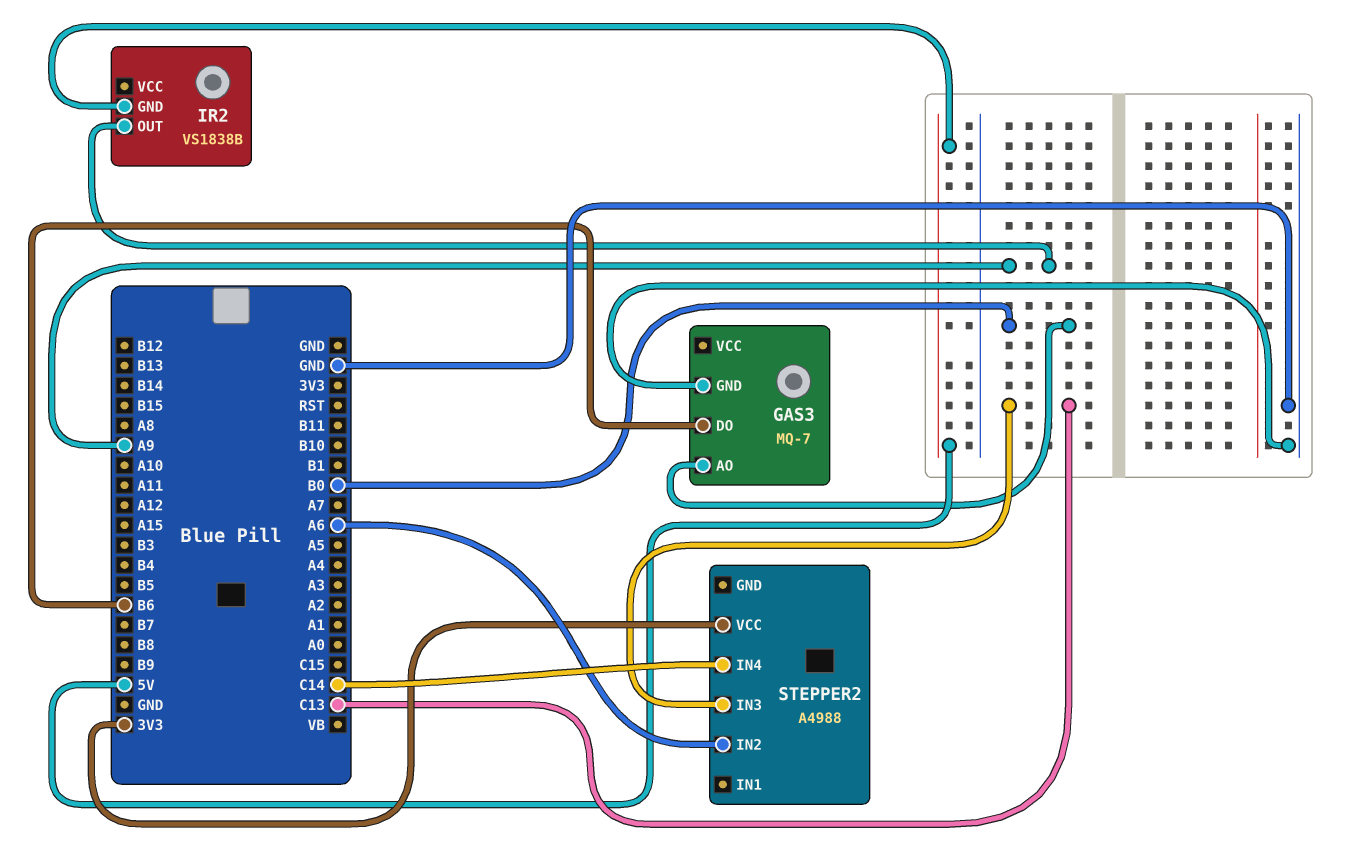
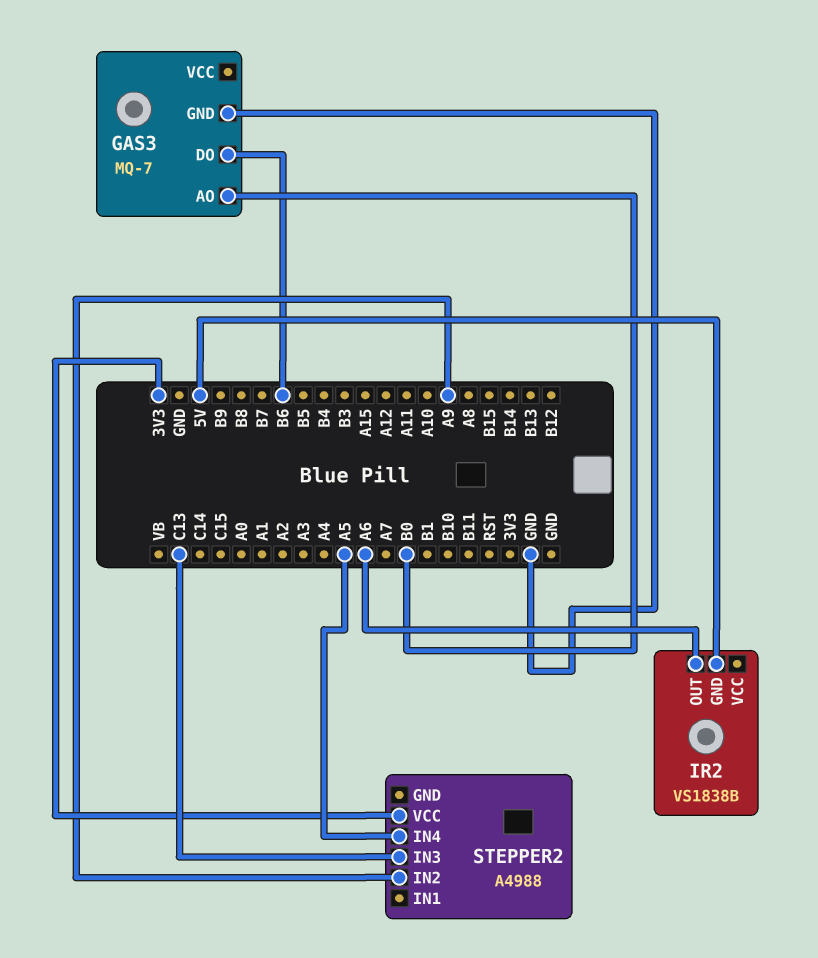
IR2 pin OUT: A9 -> A6
STEPPER2 pin IN2: A6 -> A9
STEPPER2 pin IN4: C14 -> A5

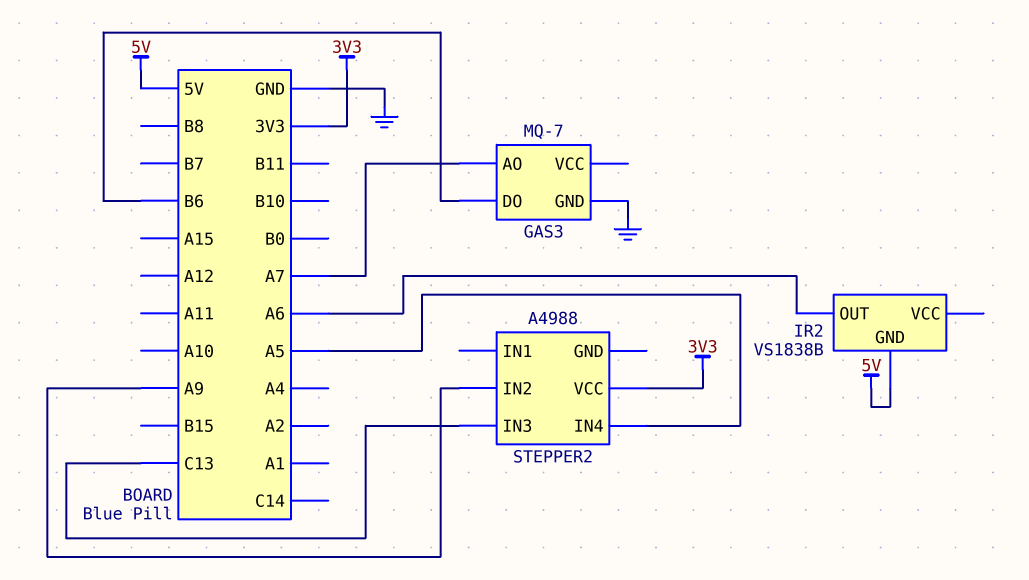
GAS3 pin AO: B0 -> A7

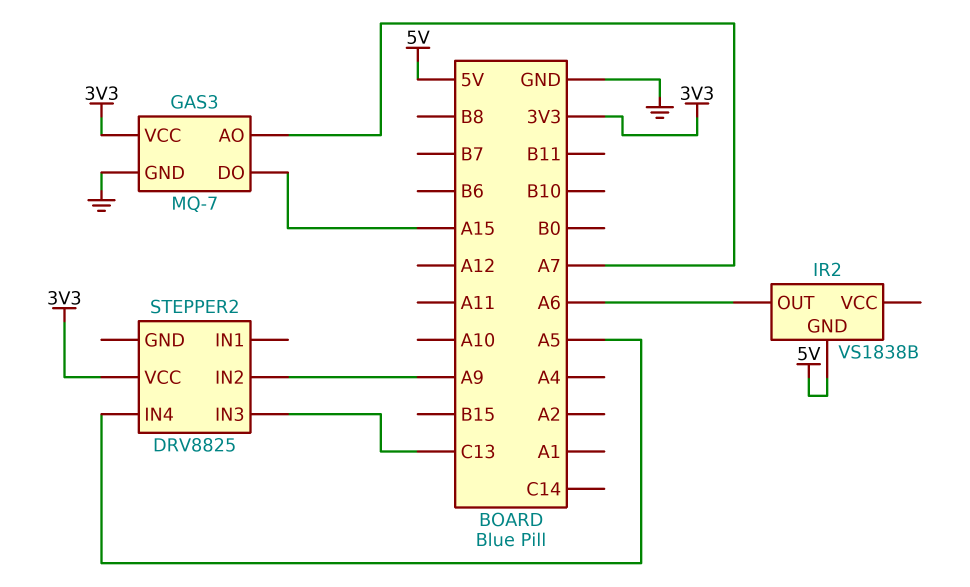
GAS3 pin DO: B6 -> A15
GAS3 pin VCC: none -> 3V3
STEPPER2: A4988 -> DRV8825

